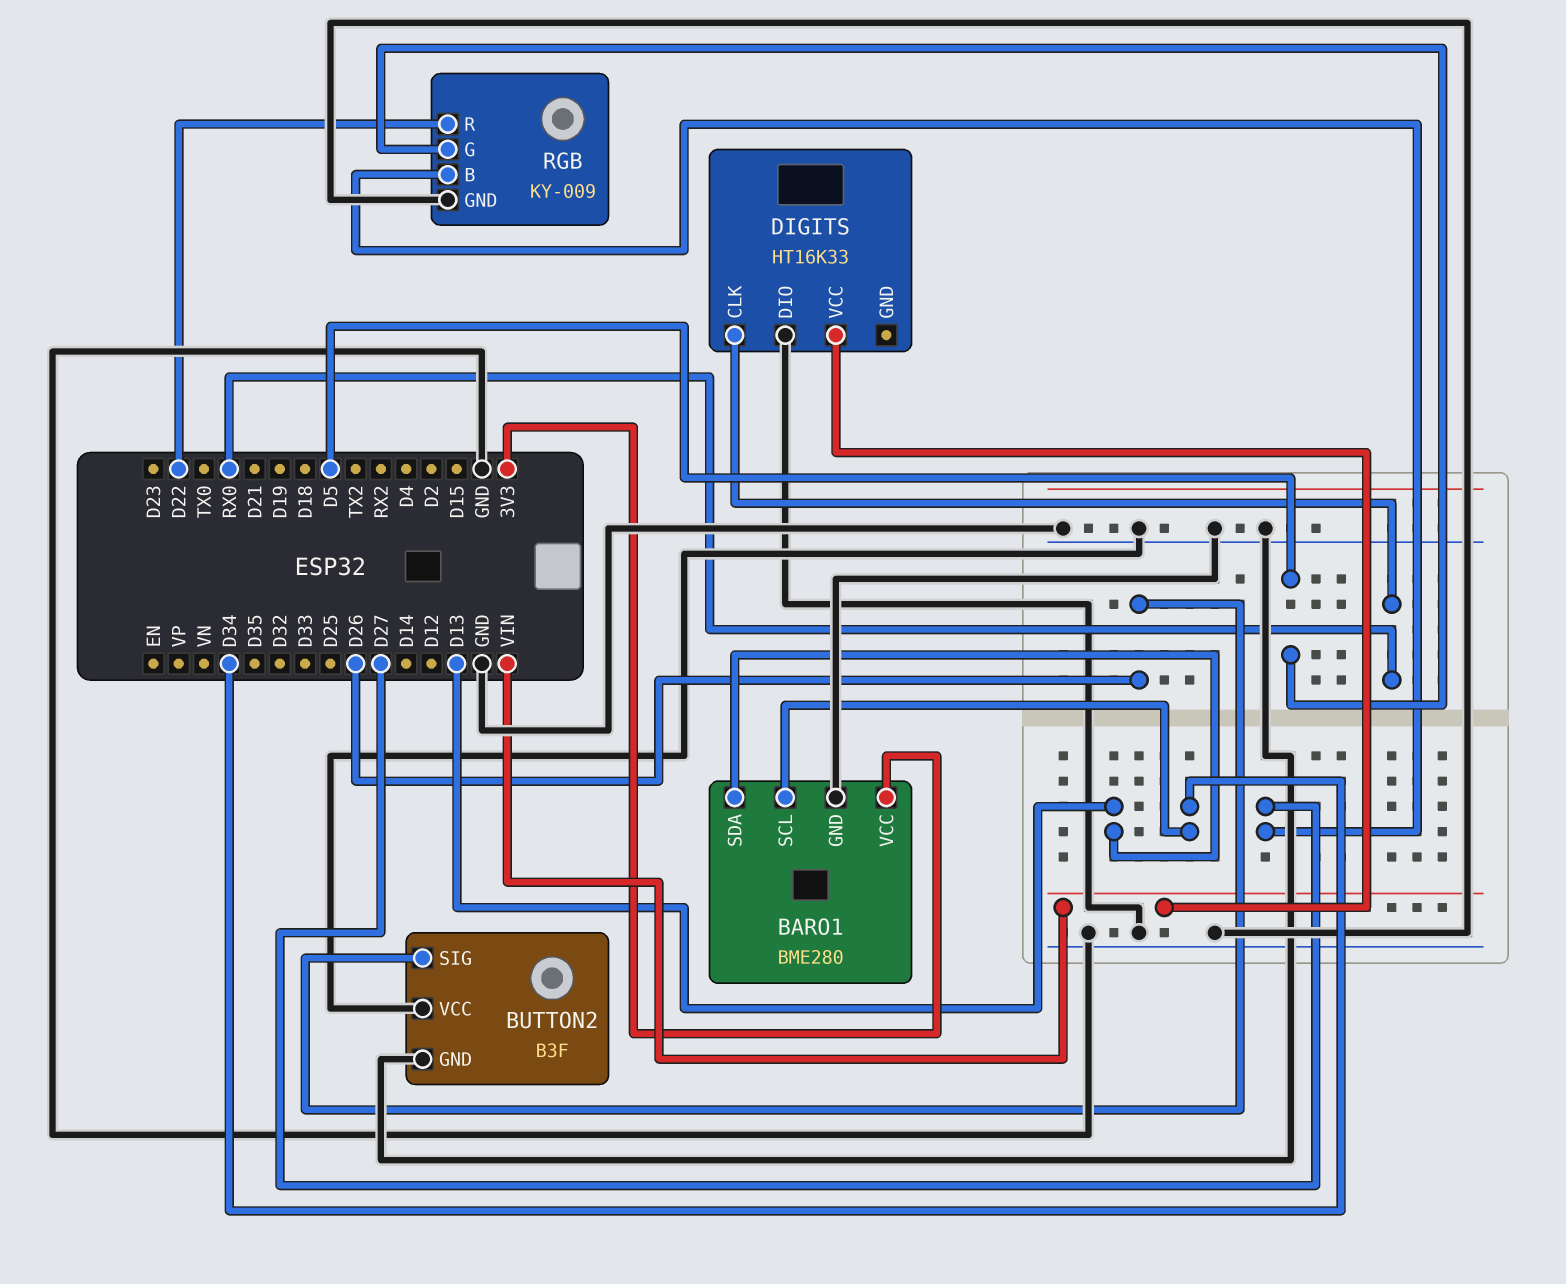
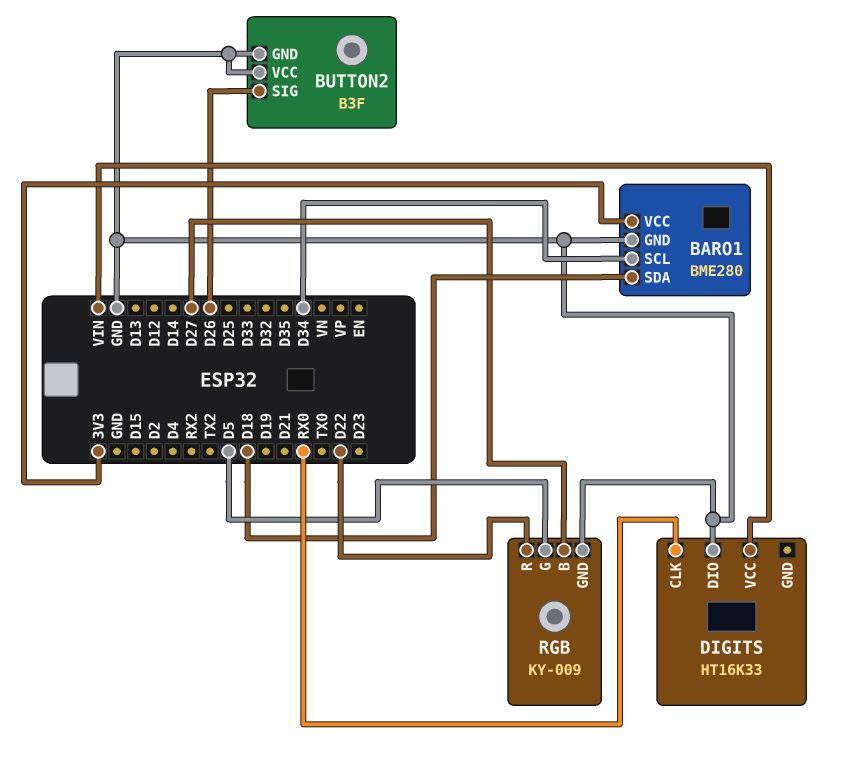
BARO1 pin SDA: D13 -> D18

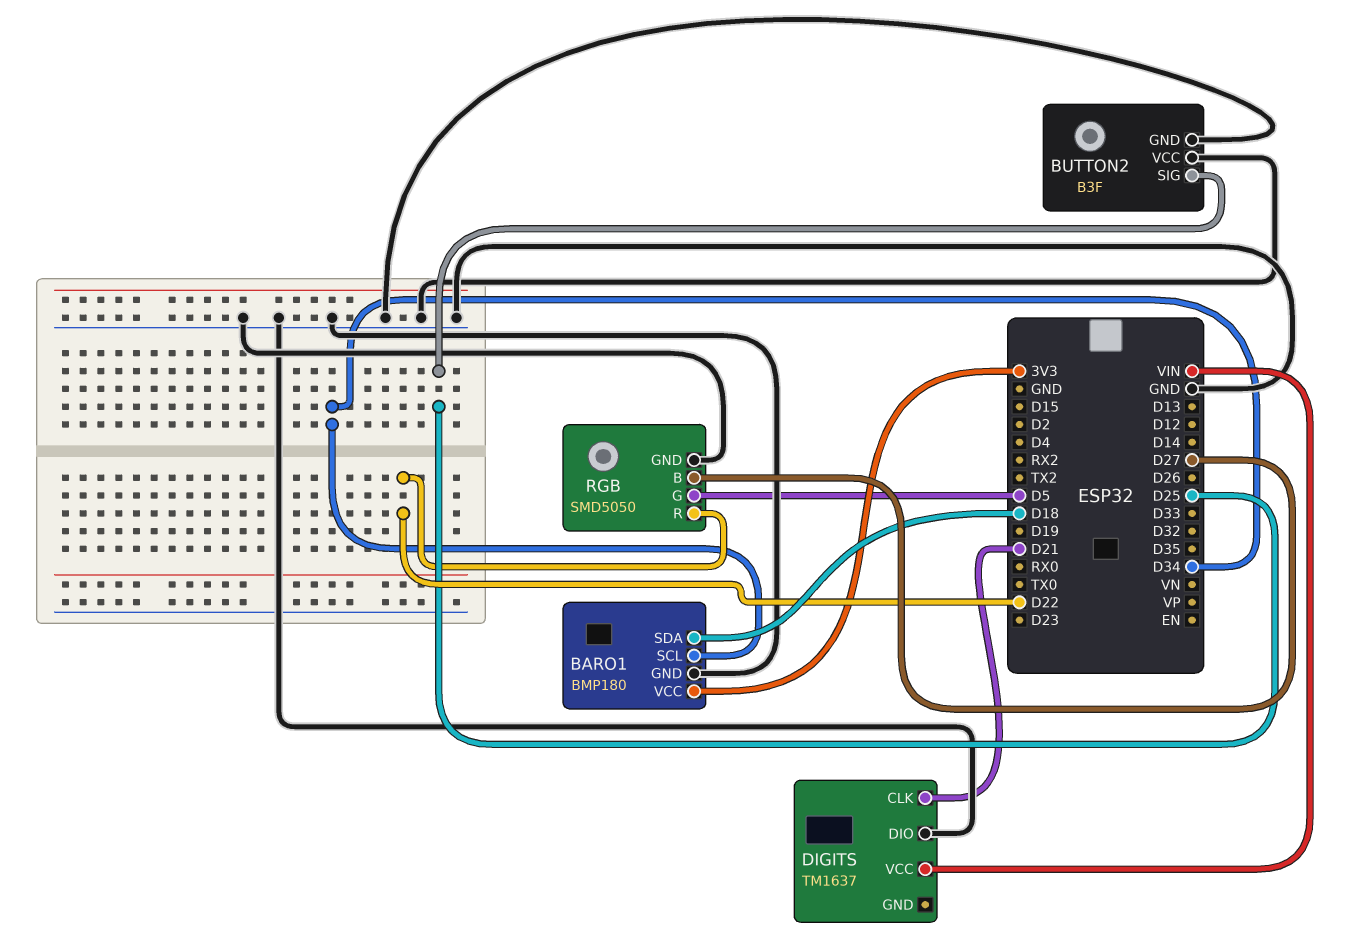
BARO1: BME280 -> BMP180
BUTTON2 pin SIG: D26 -> D25
DIGITS: HT16K33 -> TM1637
DIGITS pin CLK: RX0 -> D21
RGB: KY-009 -> SMD5050

